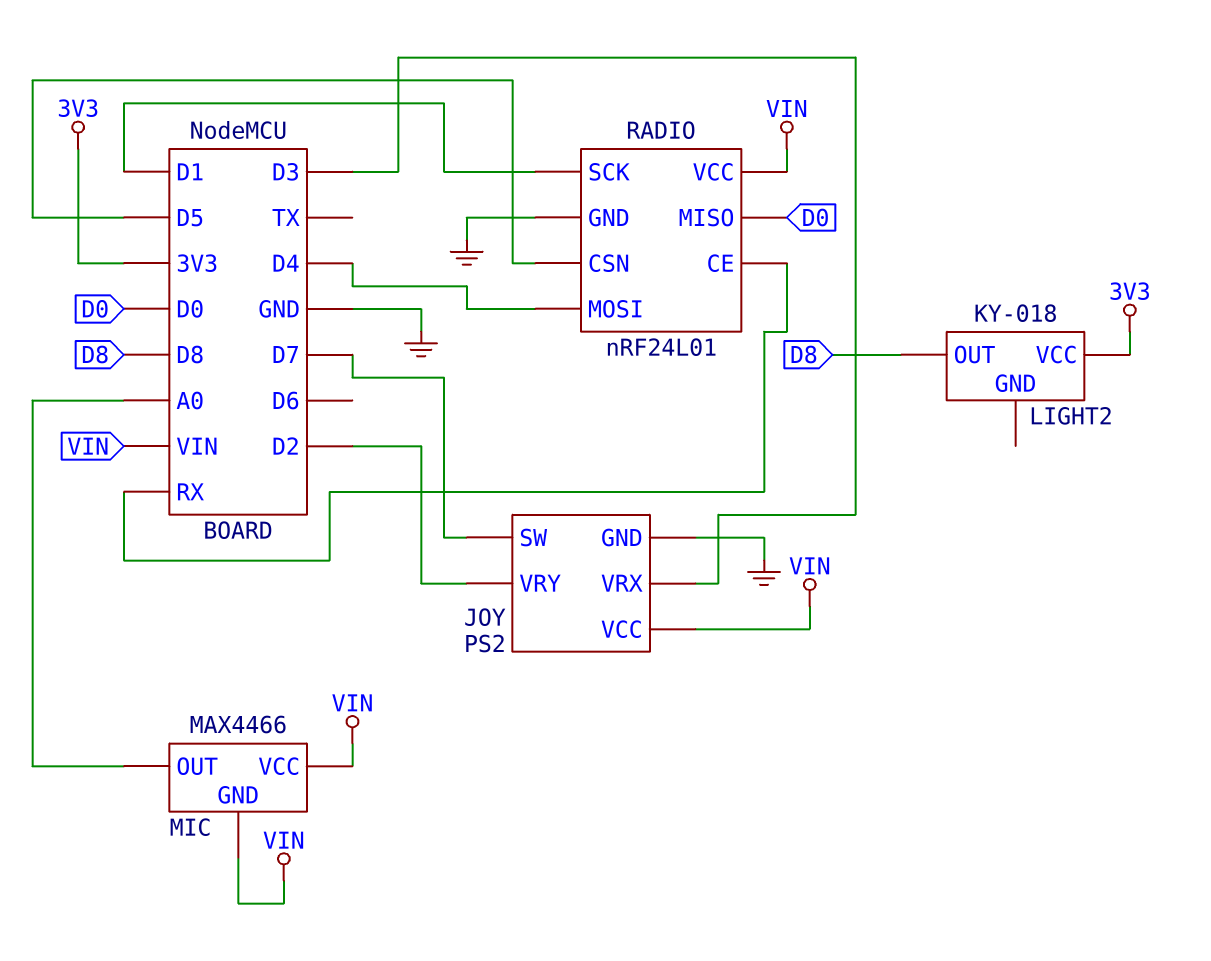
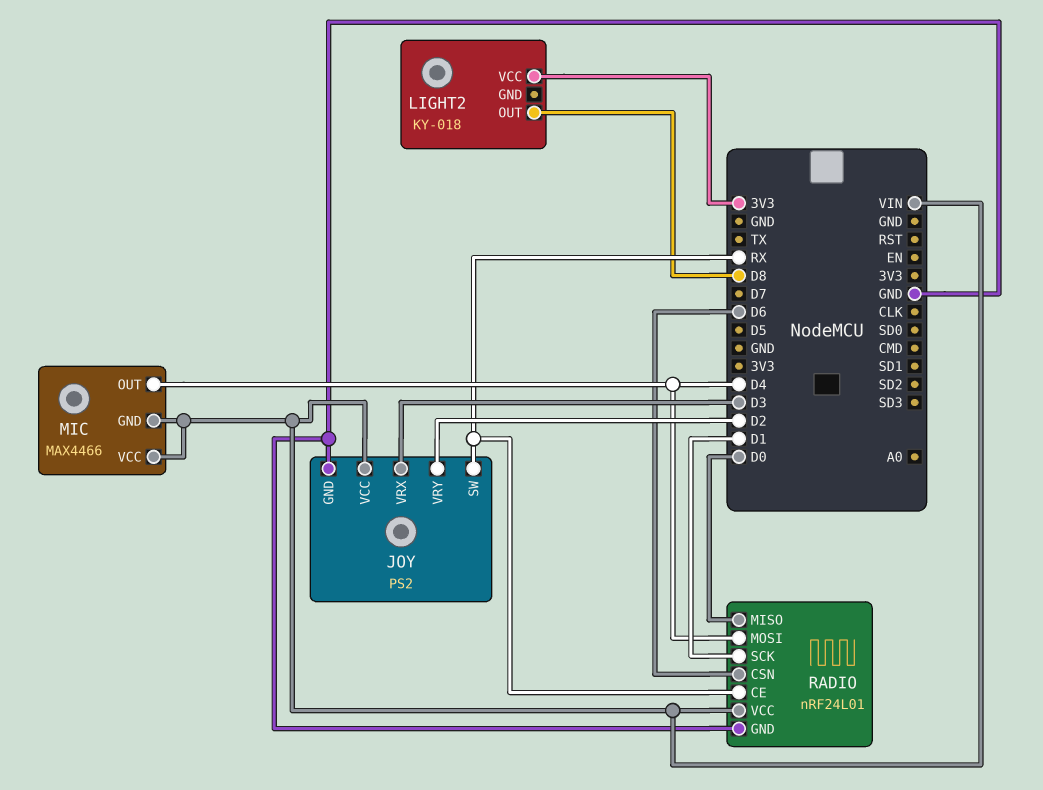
JOY pin SW: D7 -> RX
MIC pin OUT: A0 -> D4
RADIO pin CSN: D5 -> D6

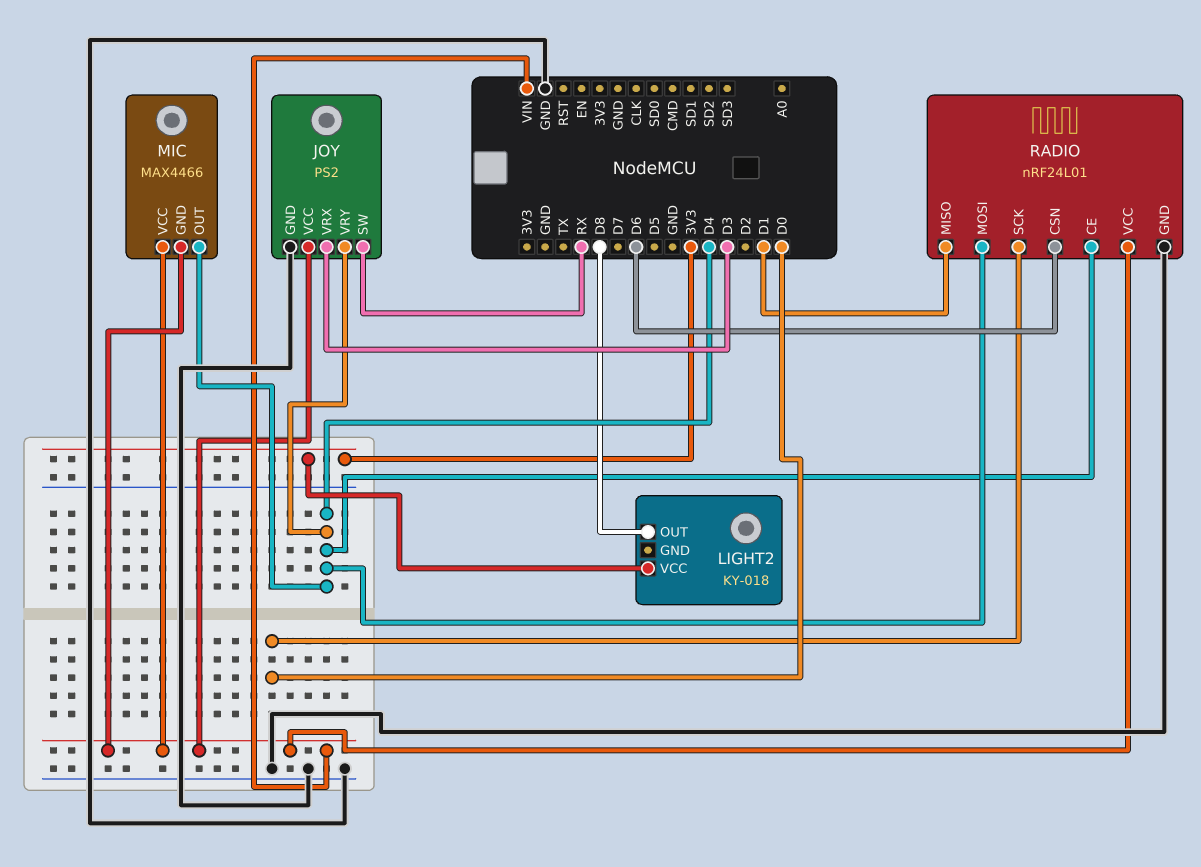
JOY pin VRY: D2 -> D4
RADIO pin CE: RX -> D4
RADIO pin MISO: D0 -> D1
RADIO pin SCK: D1 -> D0

